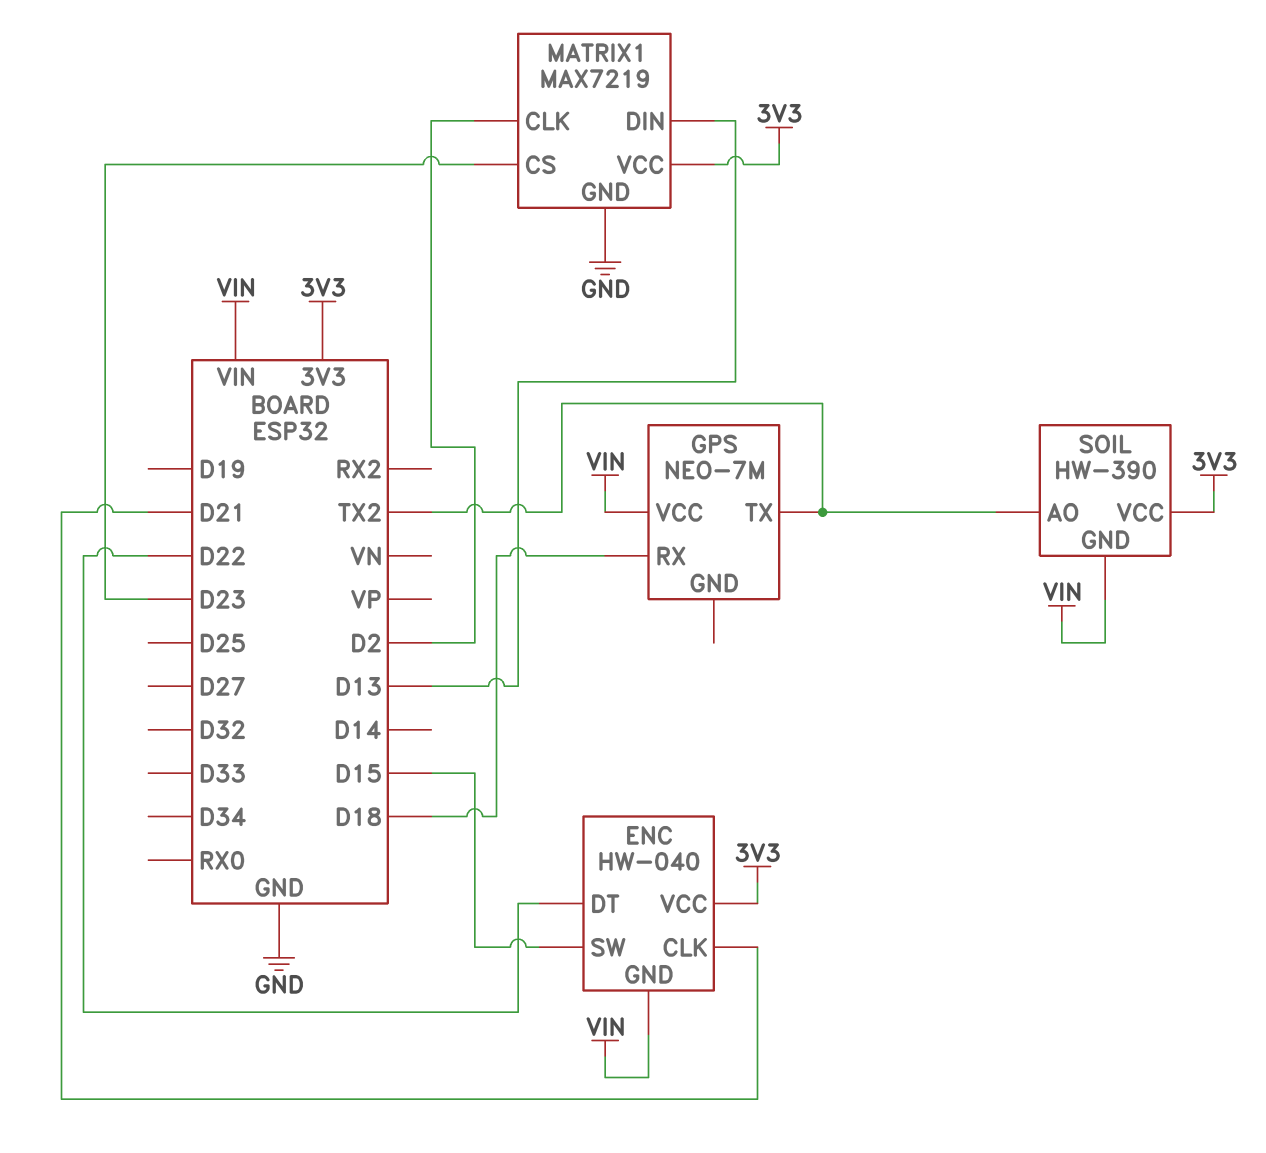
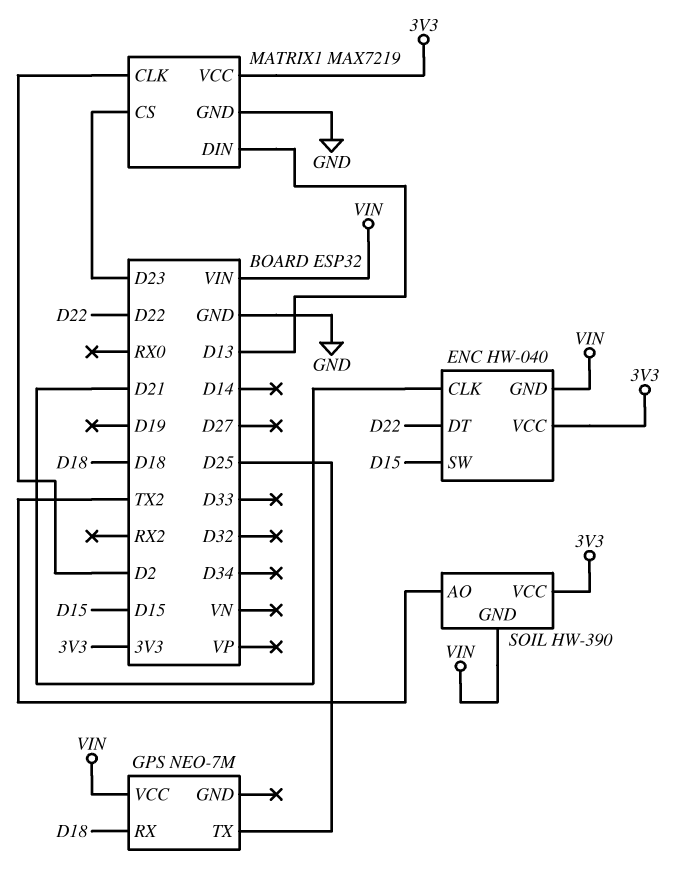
GPS pin TX: TX2 -> D25

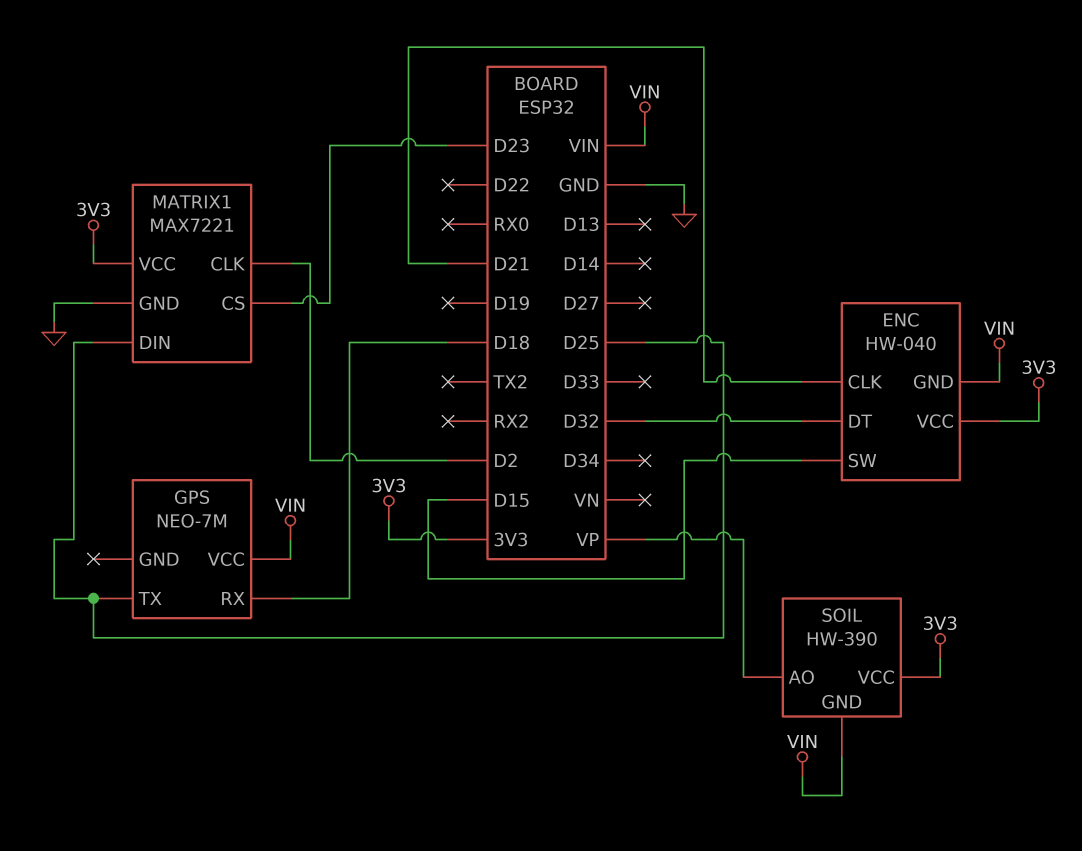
ENC pin DT: D22 -> D32
MATRIX1: MAX7219 -> MAX7221
MATRIX1 pin DIN: D13 -> D25
SOIL pin AO: TX2 -> VP

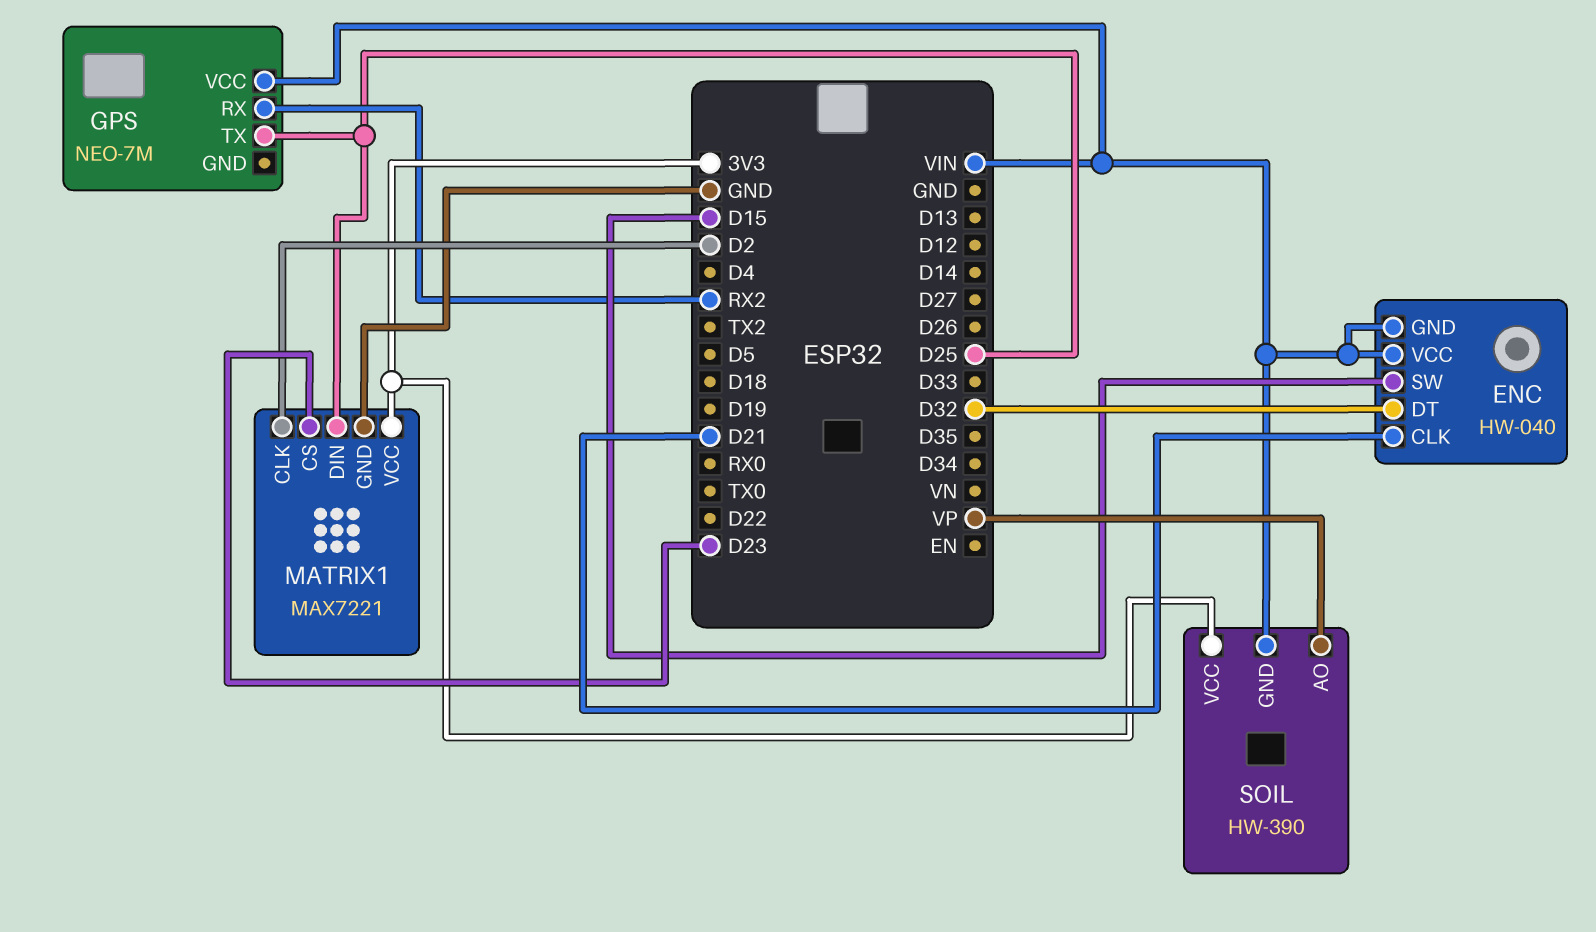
ENC pin VCC: 3V3 -> VIN
GPS pin RX: D18 -> RX2

